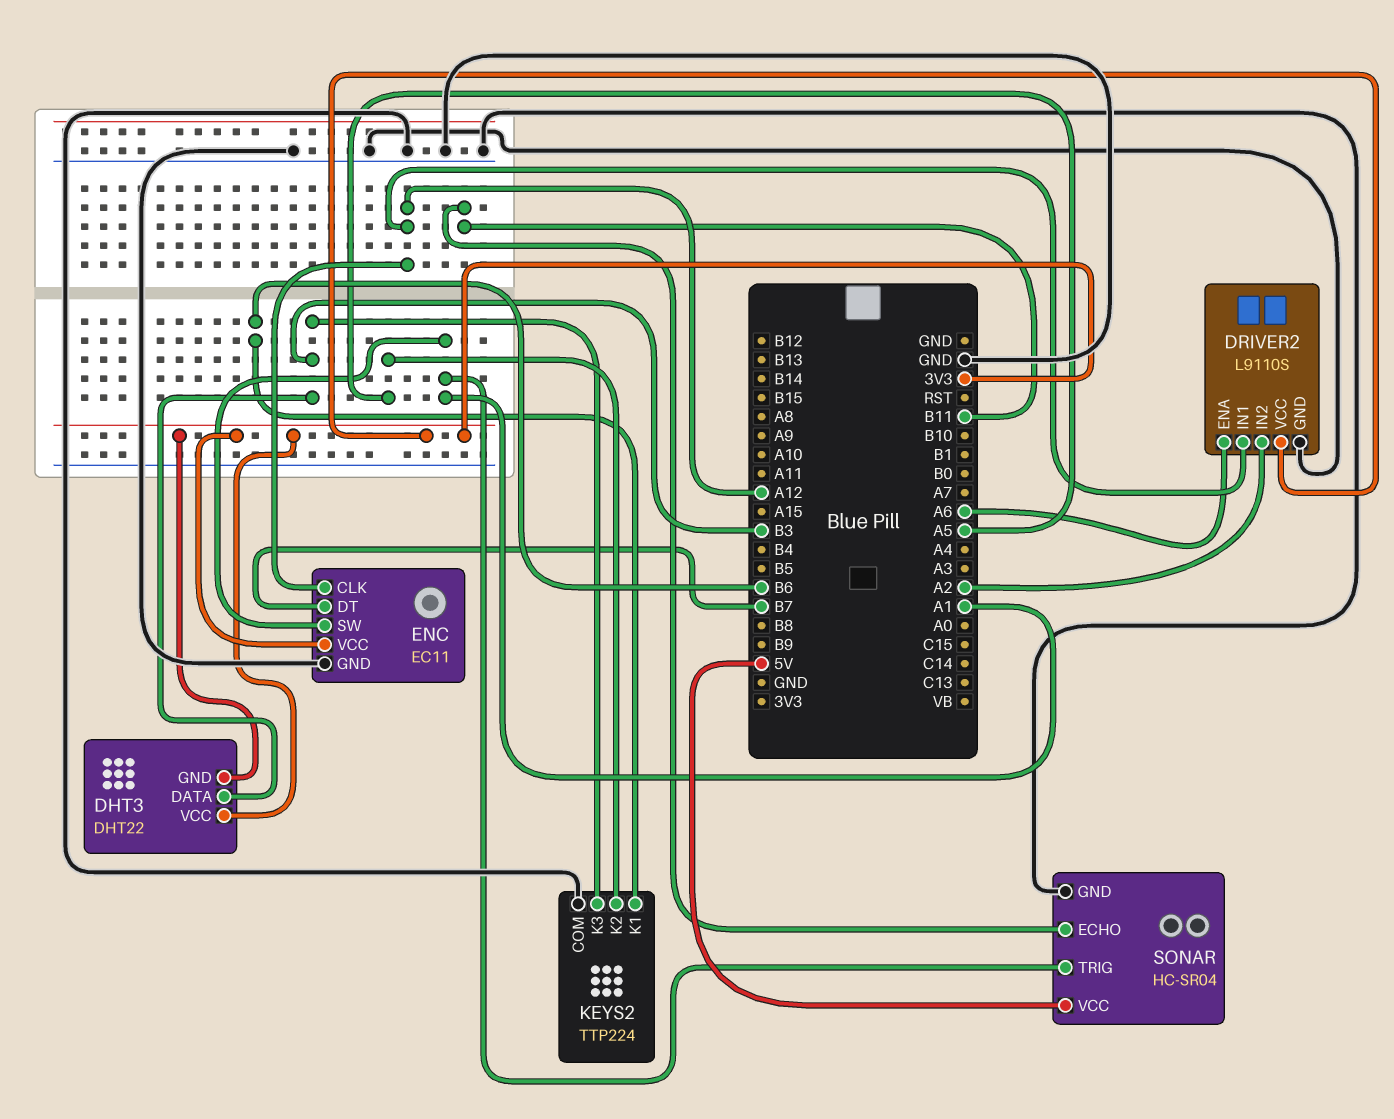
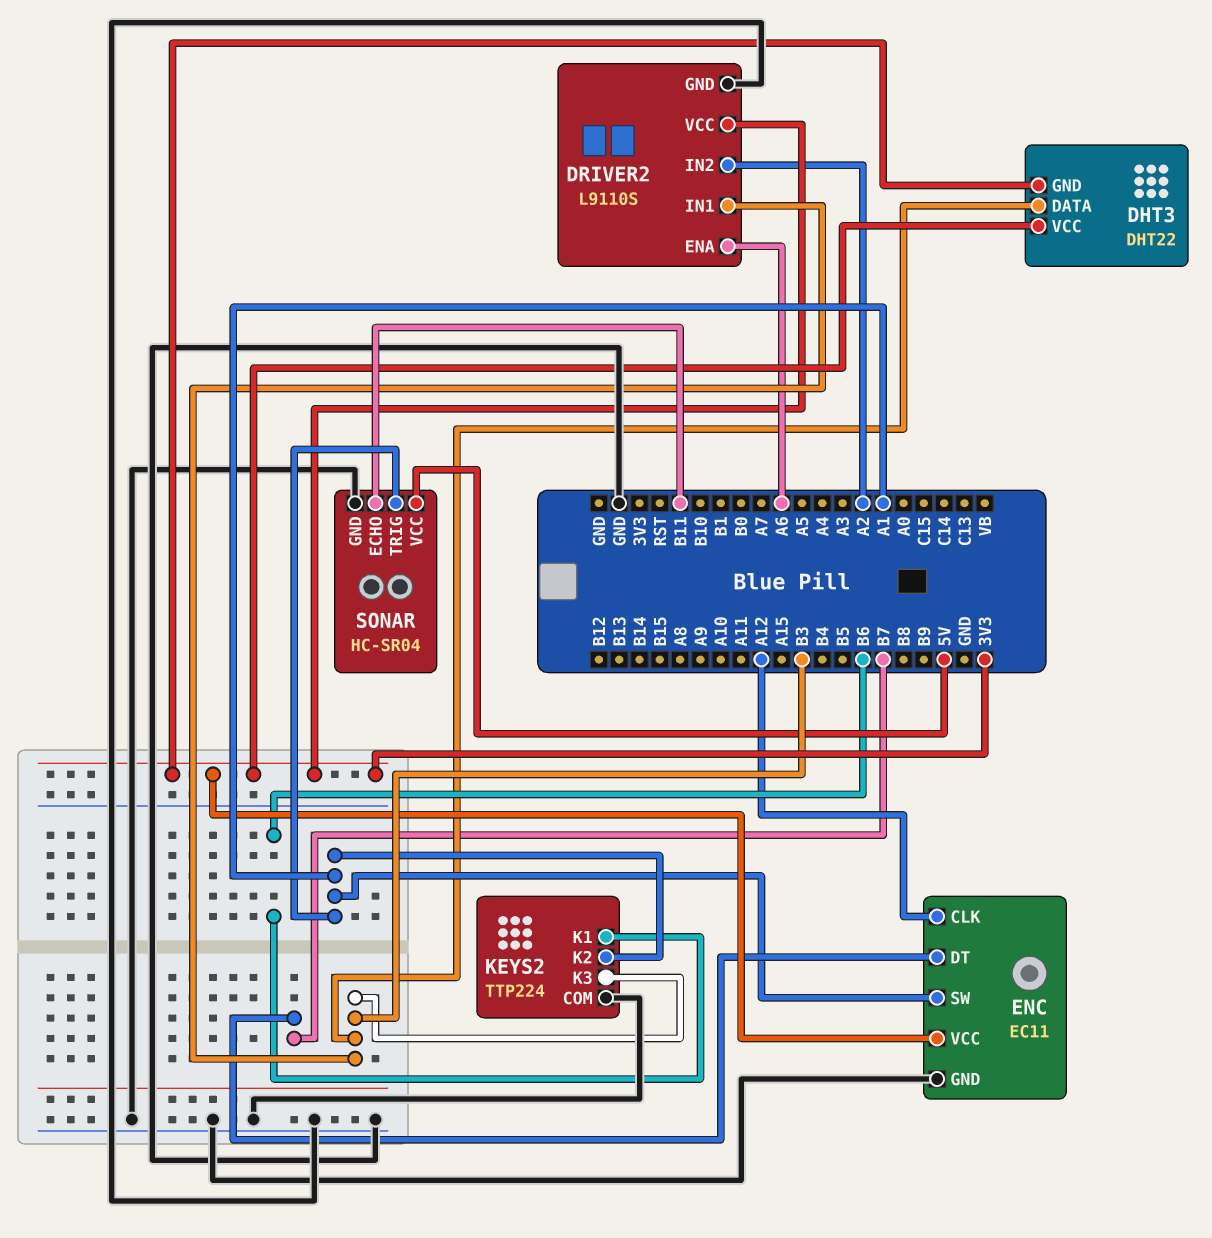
DRIVER2 pin IN1: A12 -> B3
KEYS2 pin K2: A5 -> A1

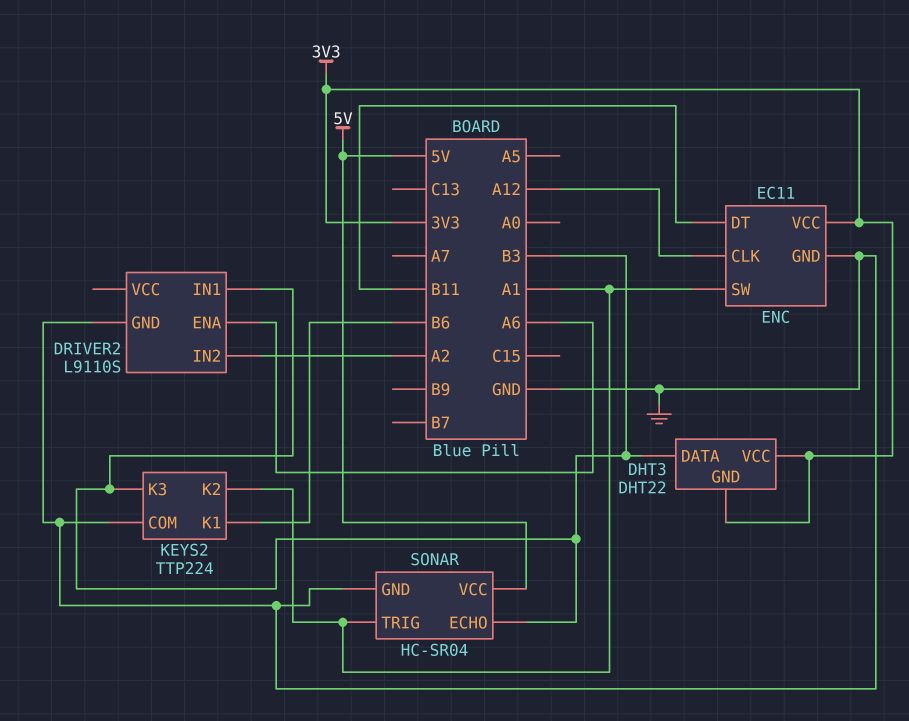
DRIVER2 pin VCC: 3V3 -> none
ENC pin DT: B7 -> B11
SONAR pin ECHO: B11 -> B3

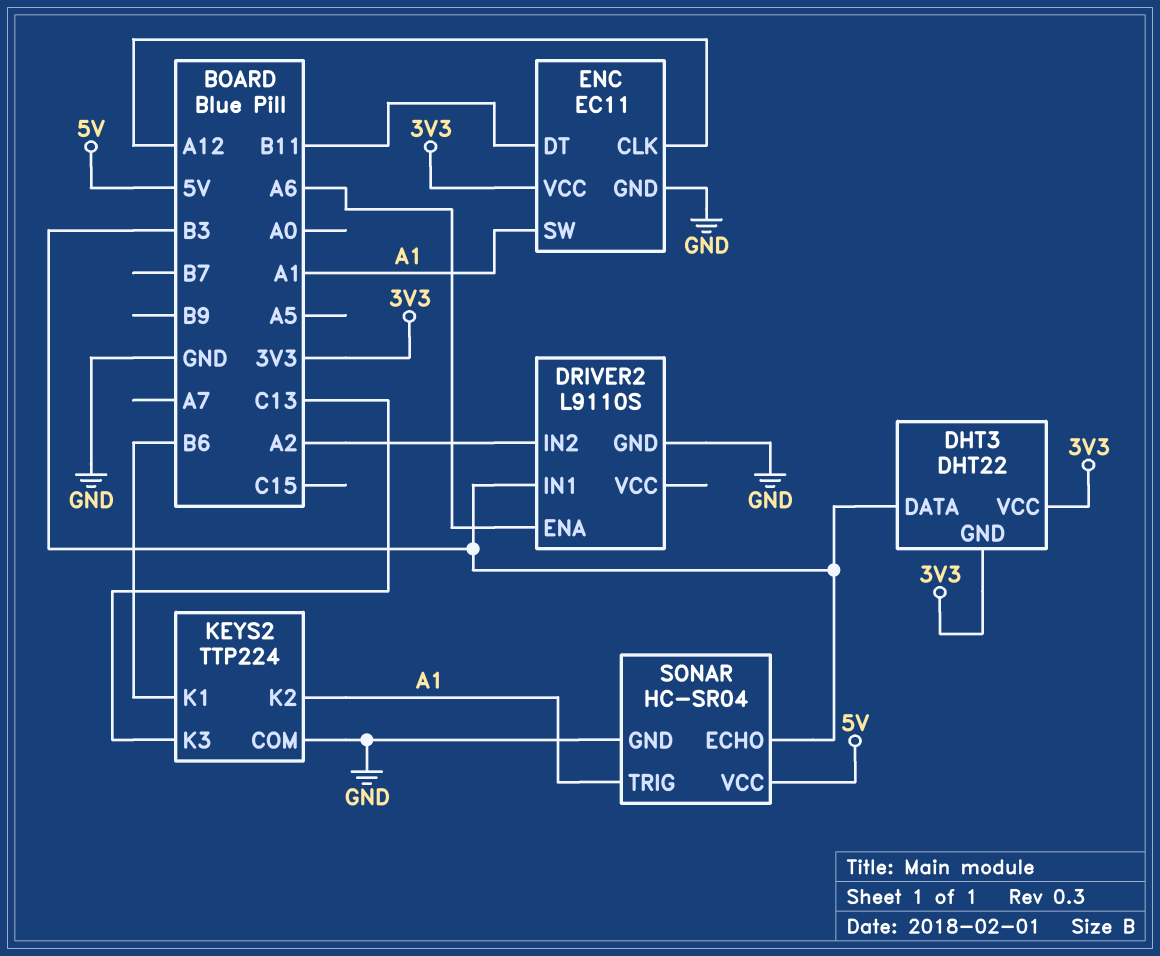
KEYS2 pin K3: B3 -> C13

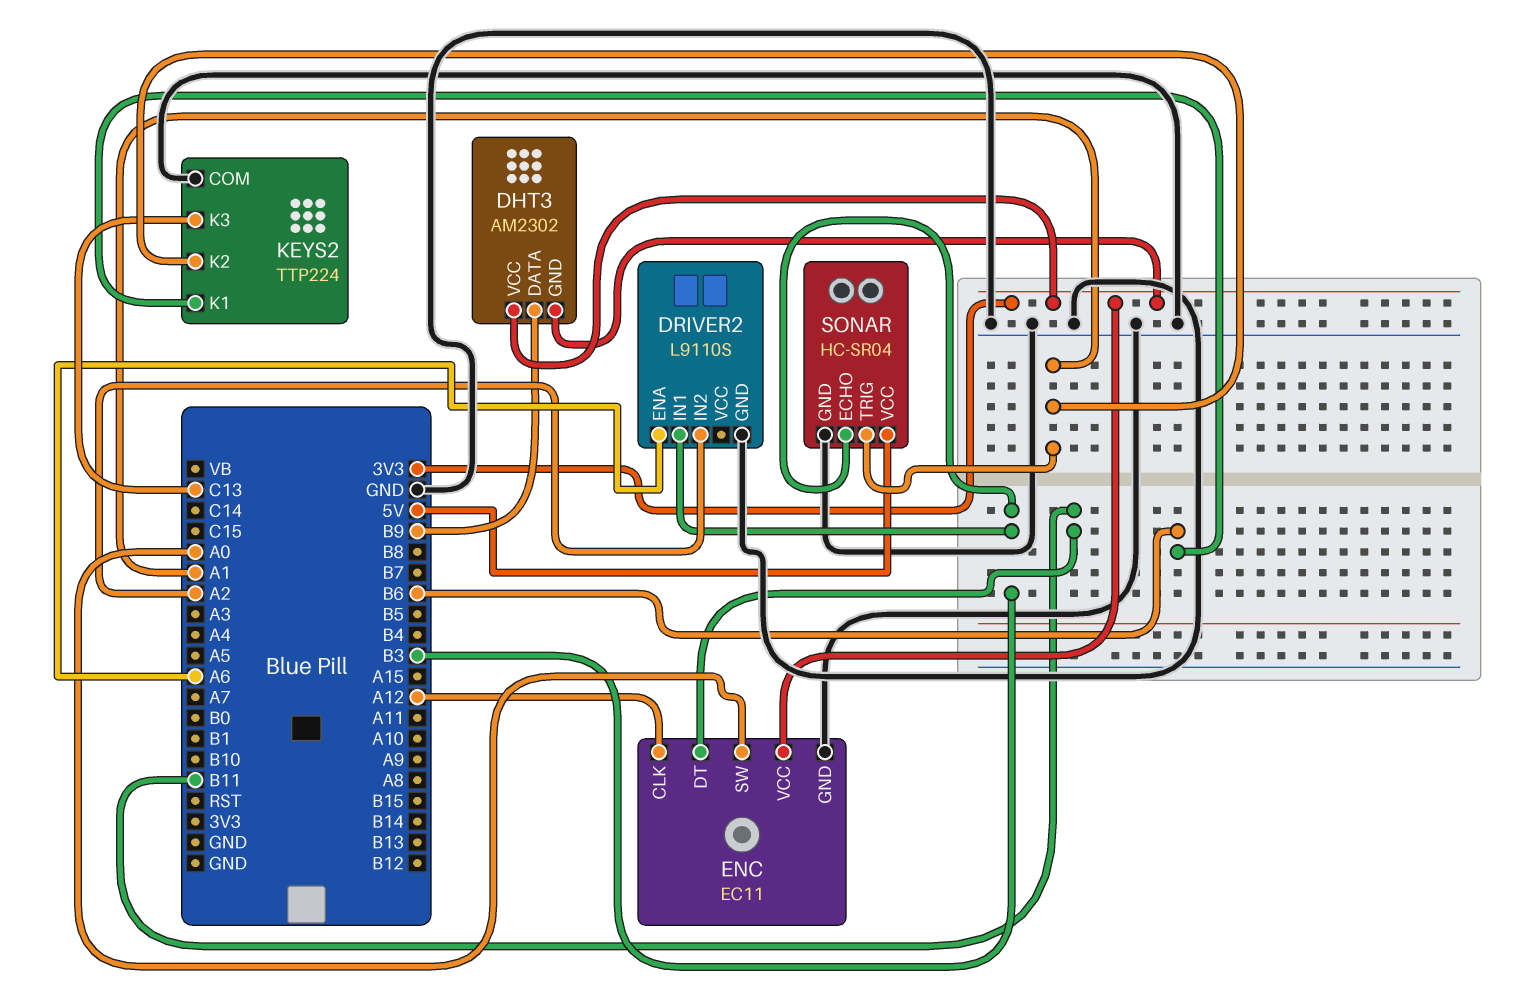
DHT3: DHT22 -> AM2302
DHT3 pin DATA: B3 -> B9
ENC pin SW: A1 -> A0

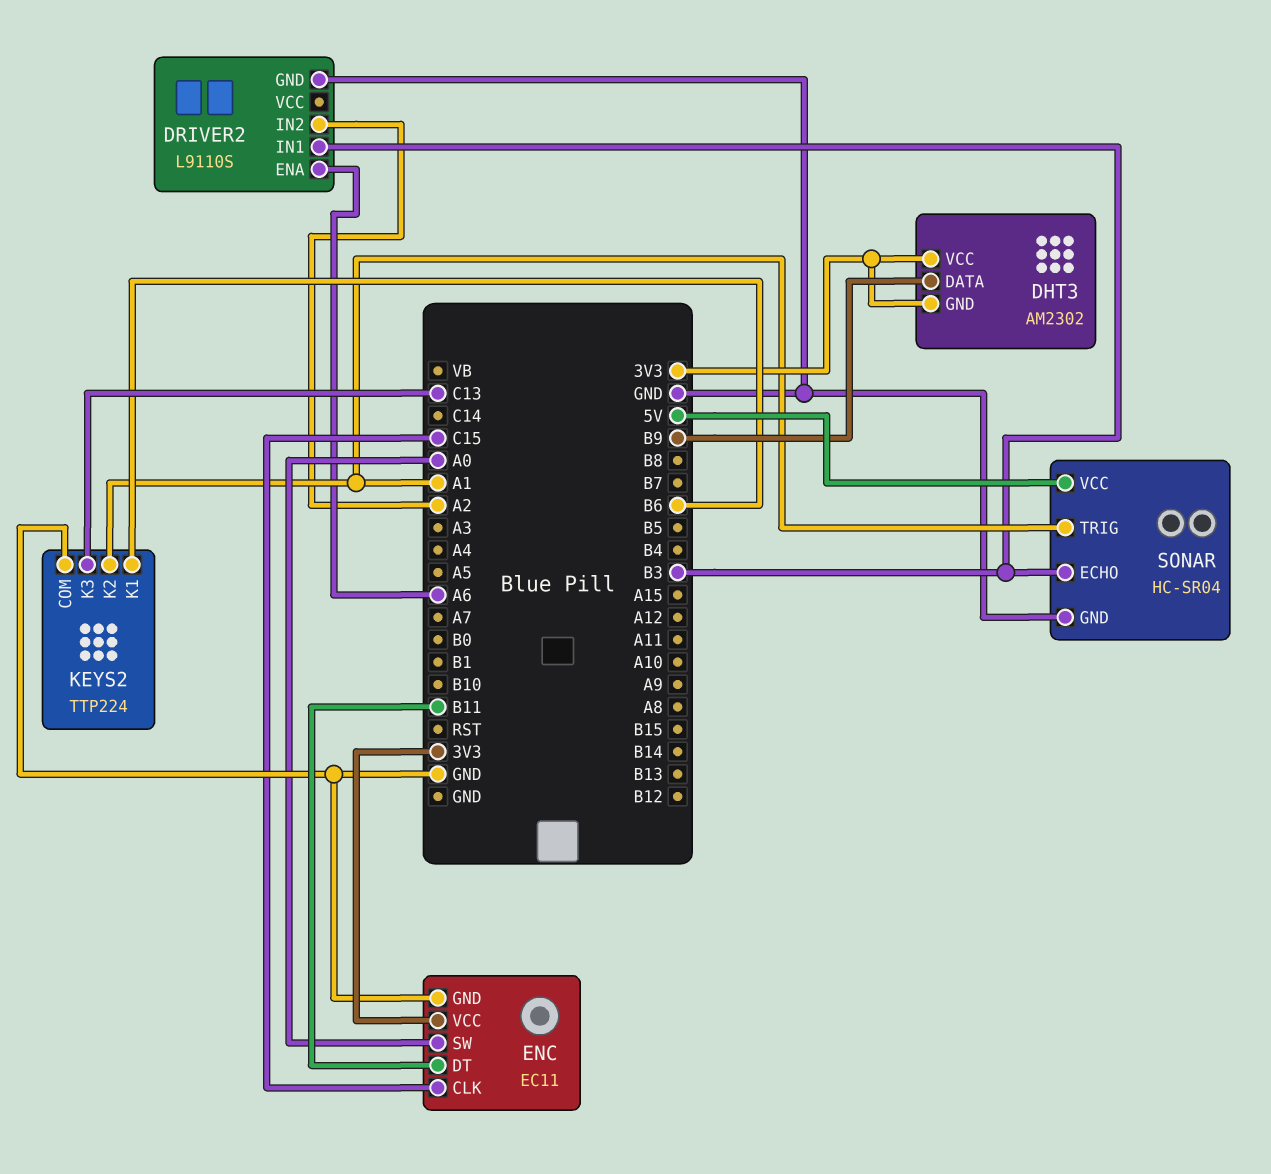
ENC pin CLK: A12 -> C15

